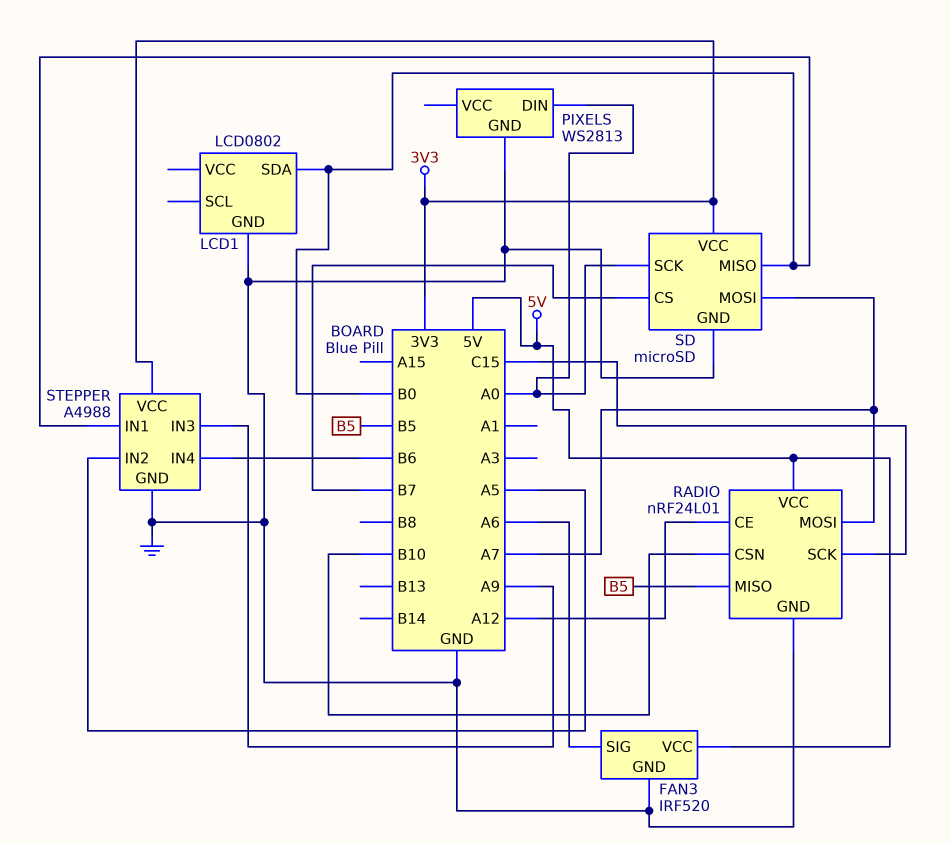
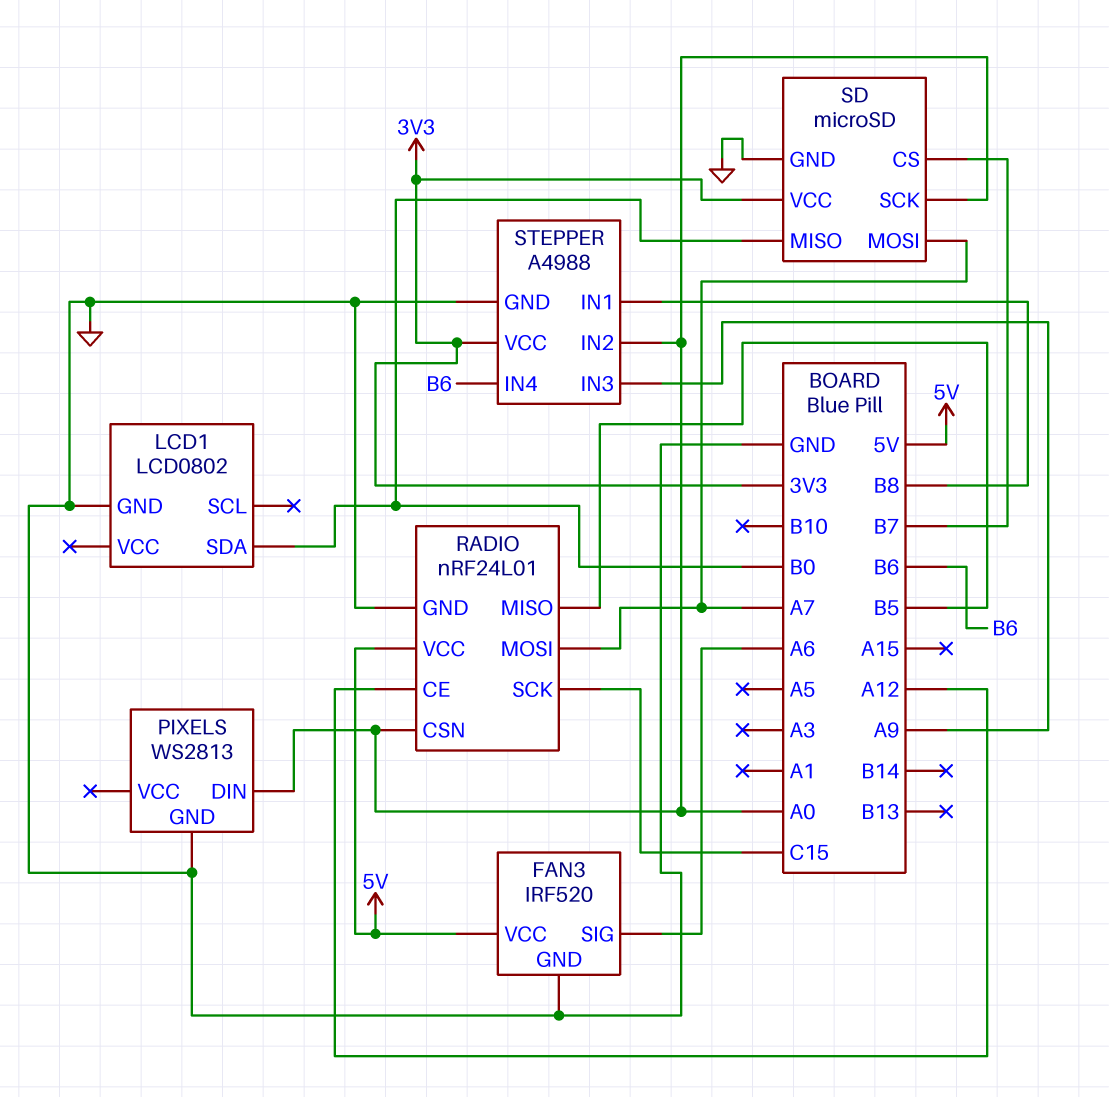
RADIO pin CSN: B10 -> A0
STEPPER pin IN1: B0 -> B8
STEPPER pin IN2: A5 -> A0

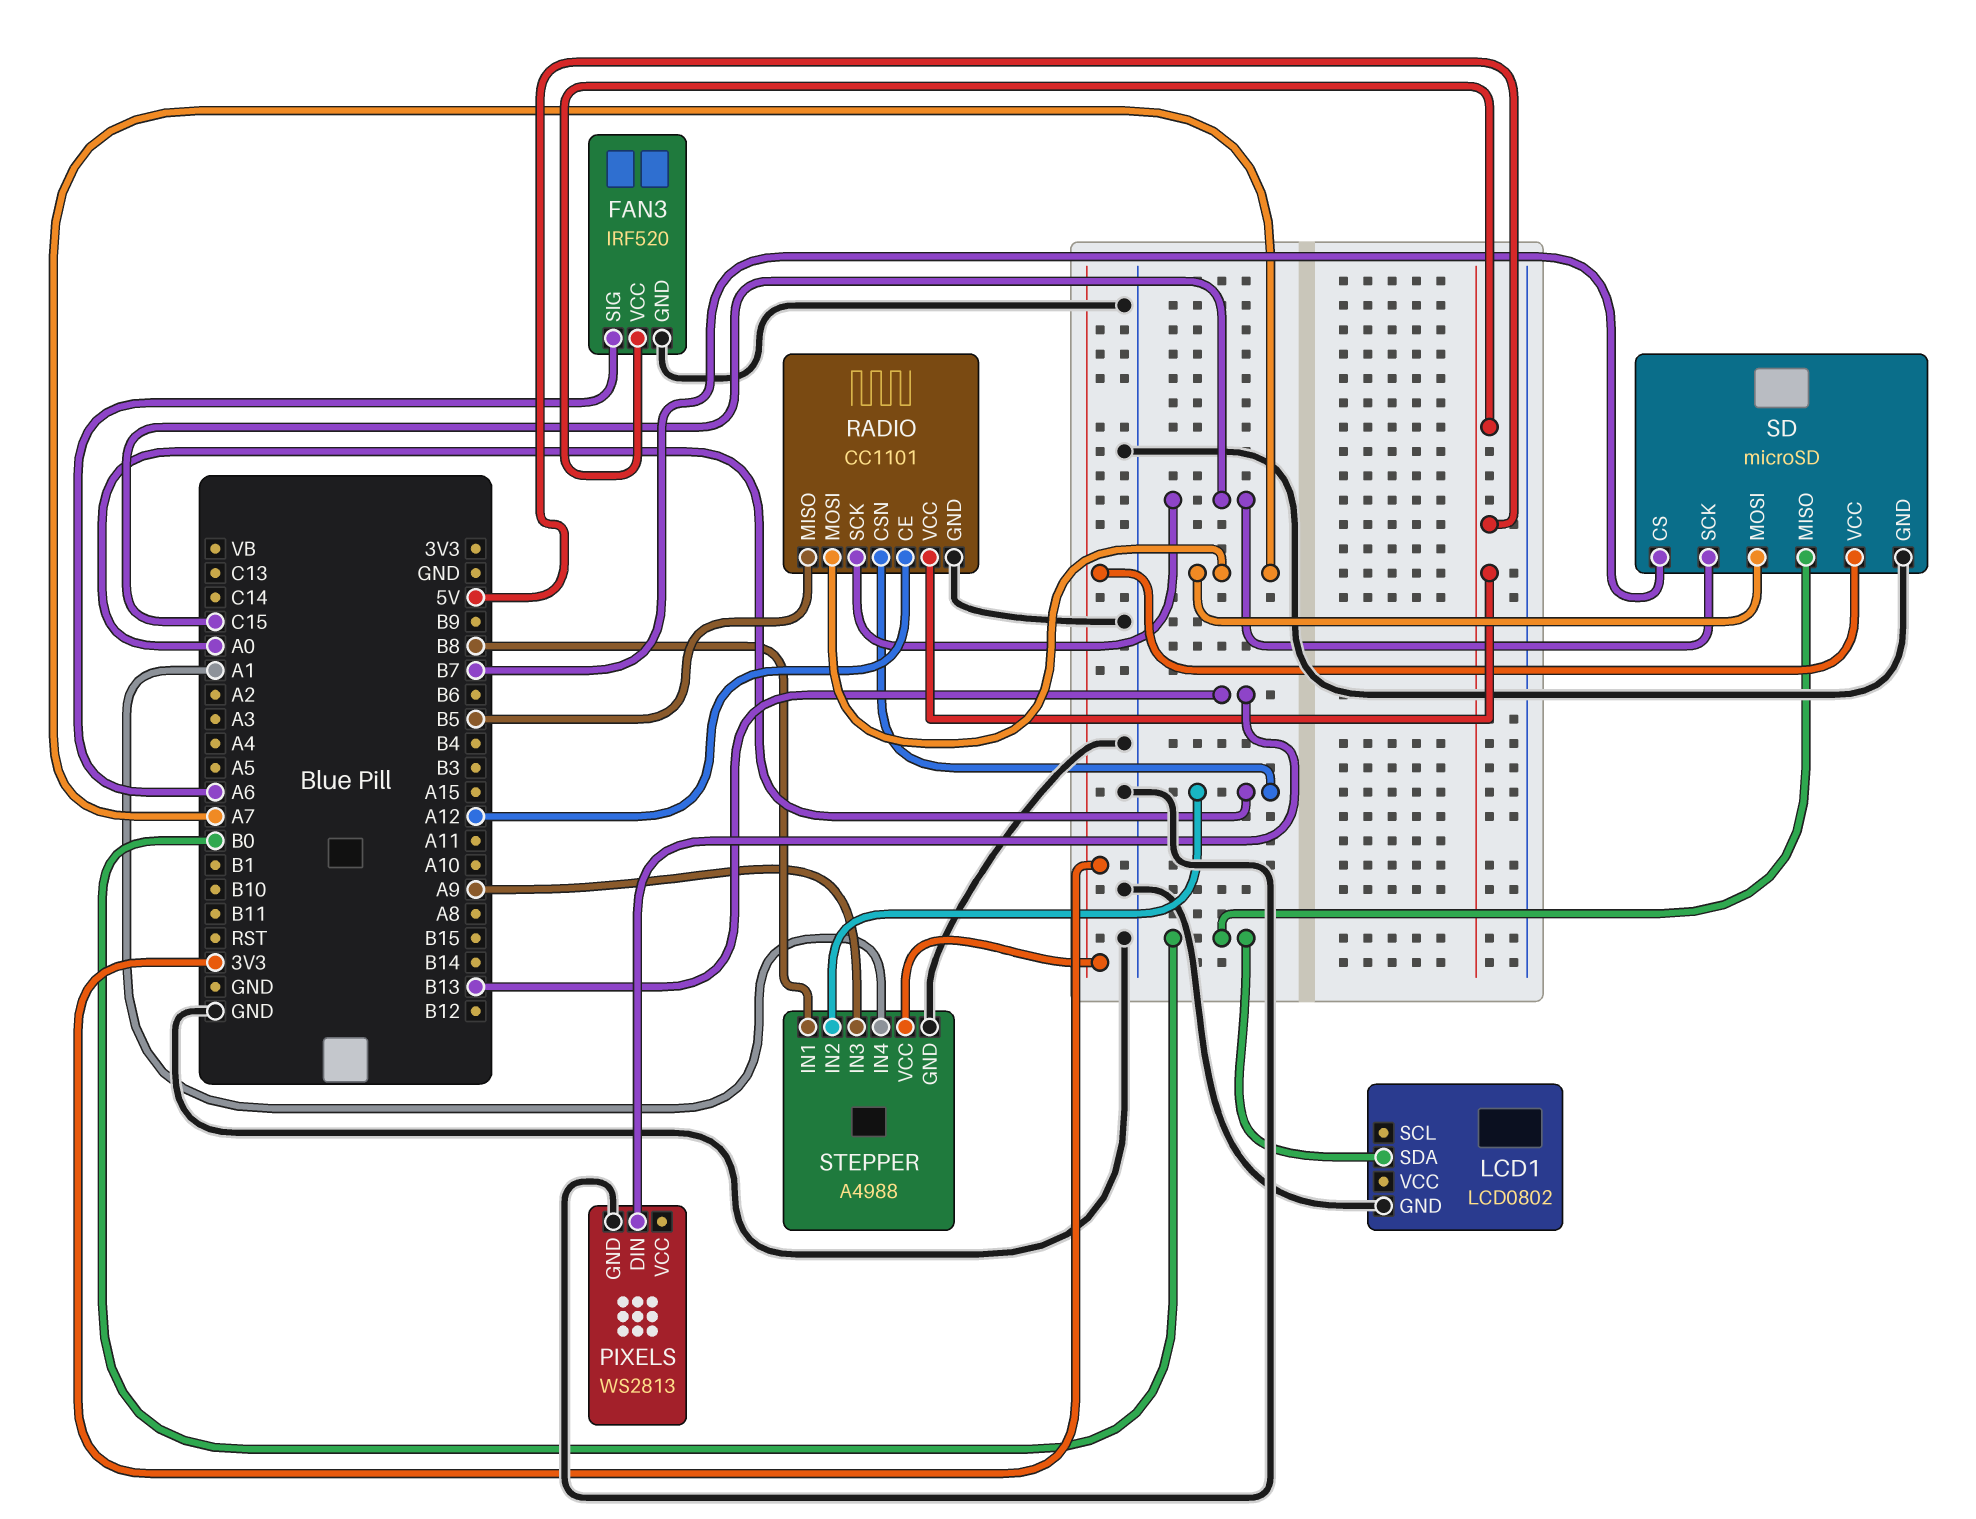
PIXELS pin DIN: A0 -> B13
RADIO: nRF24L01 -> CC1101
SD pin SCK: A0 -> C15
STEPPER pin IN4: B6 -> A1

